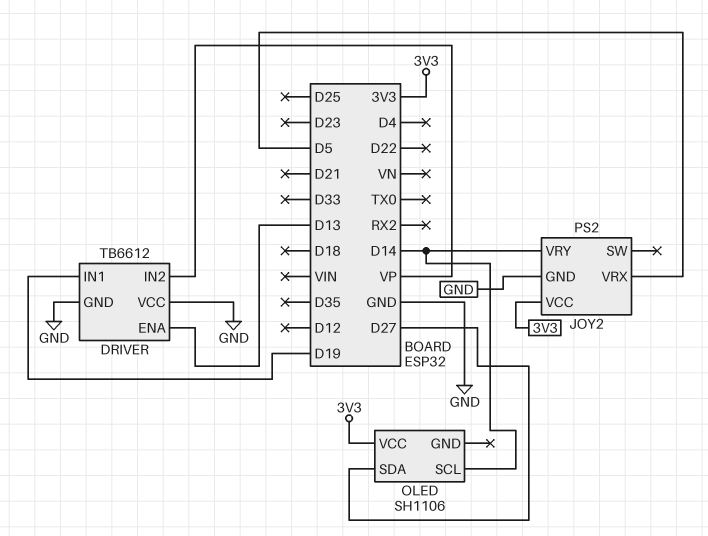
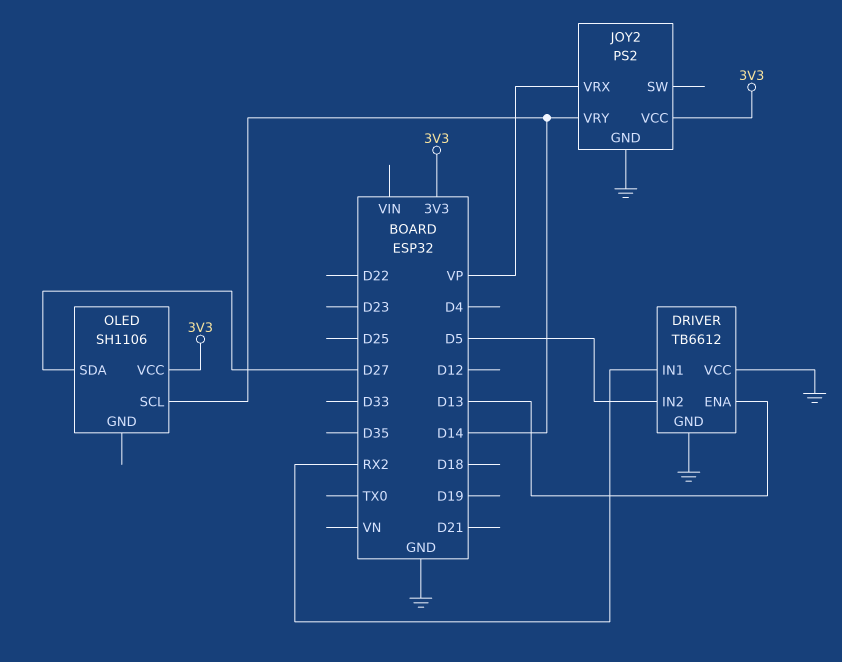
DRIVER pin IN1: D19 -> RX2
DRIVER pin IN2: VP -> D5
JOY2 pin VRX: D5 -> VP

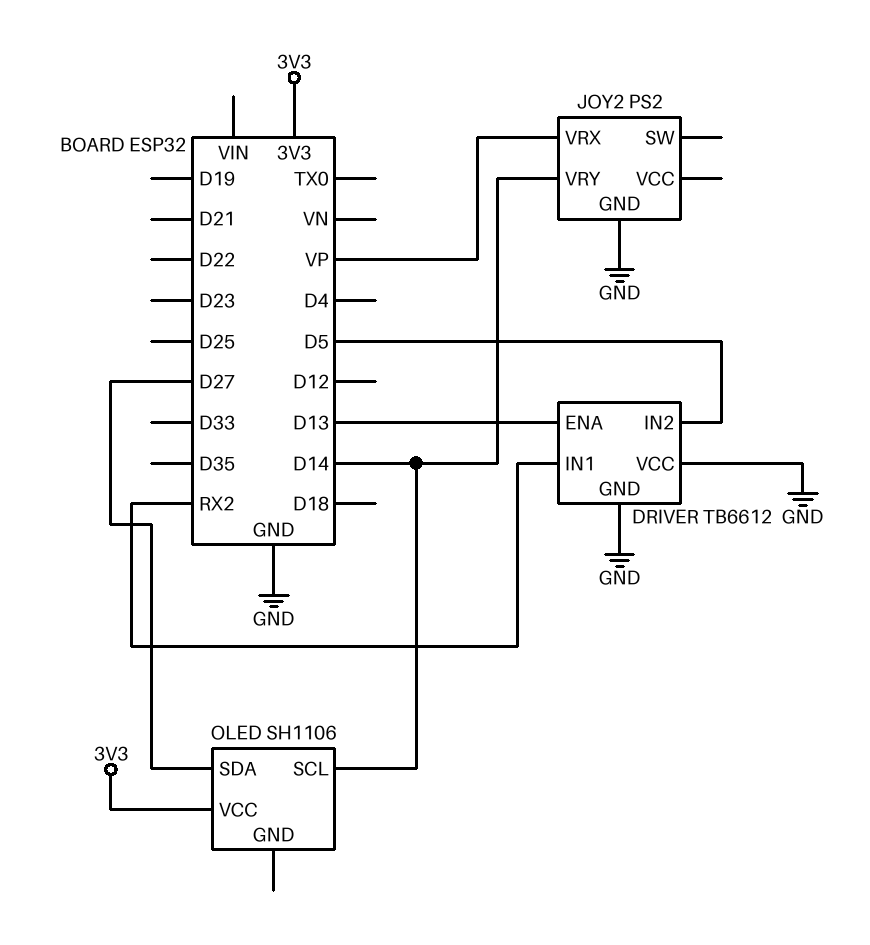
JOY2 pin VCC: 3V3 -> none

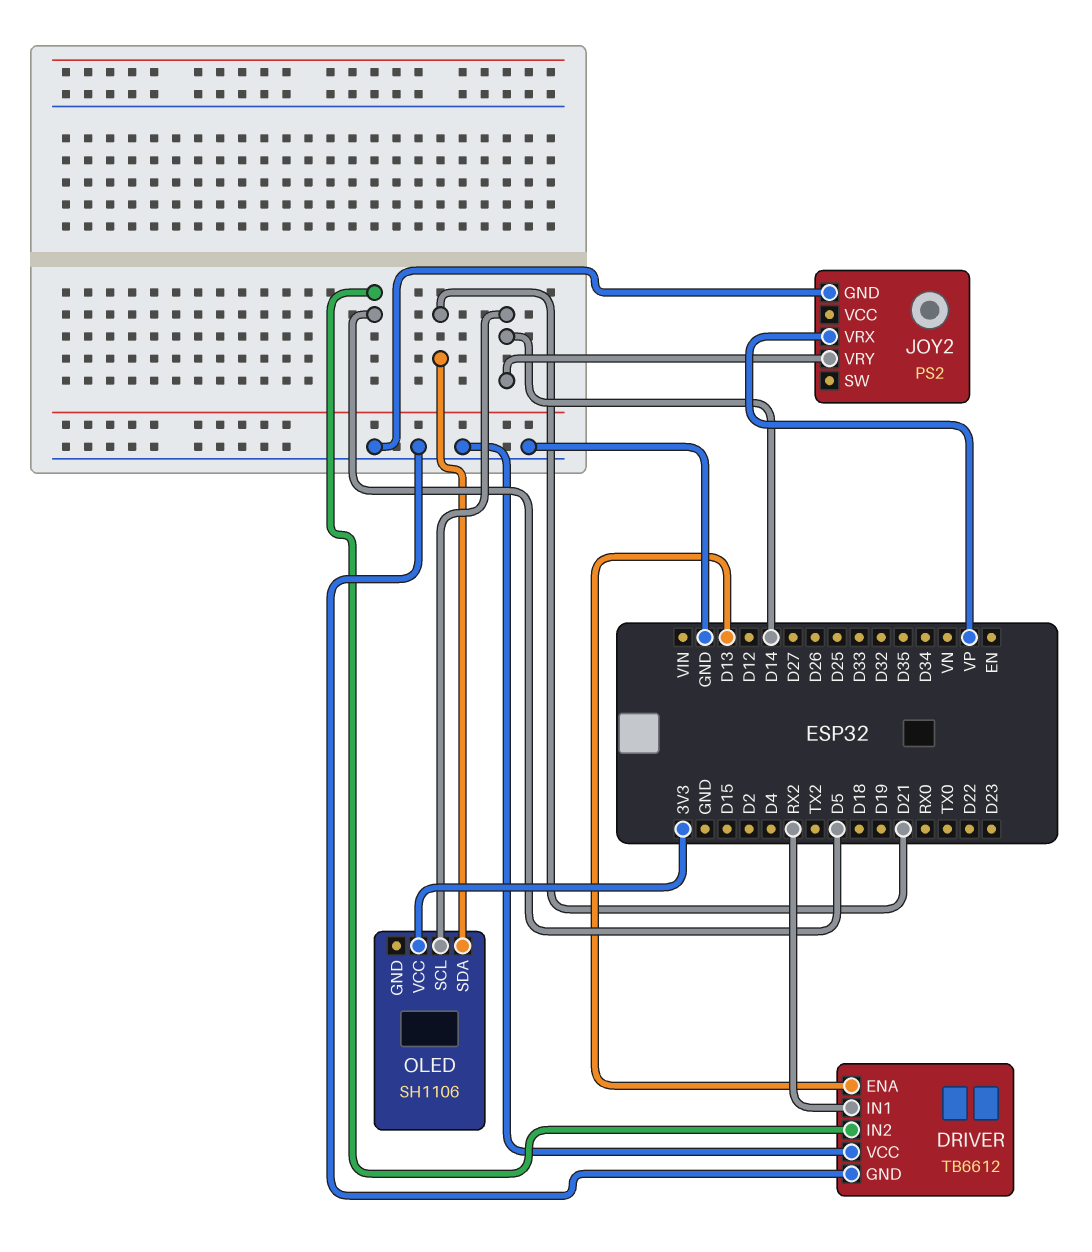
OLED pin SDA: D27 -> D21

